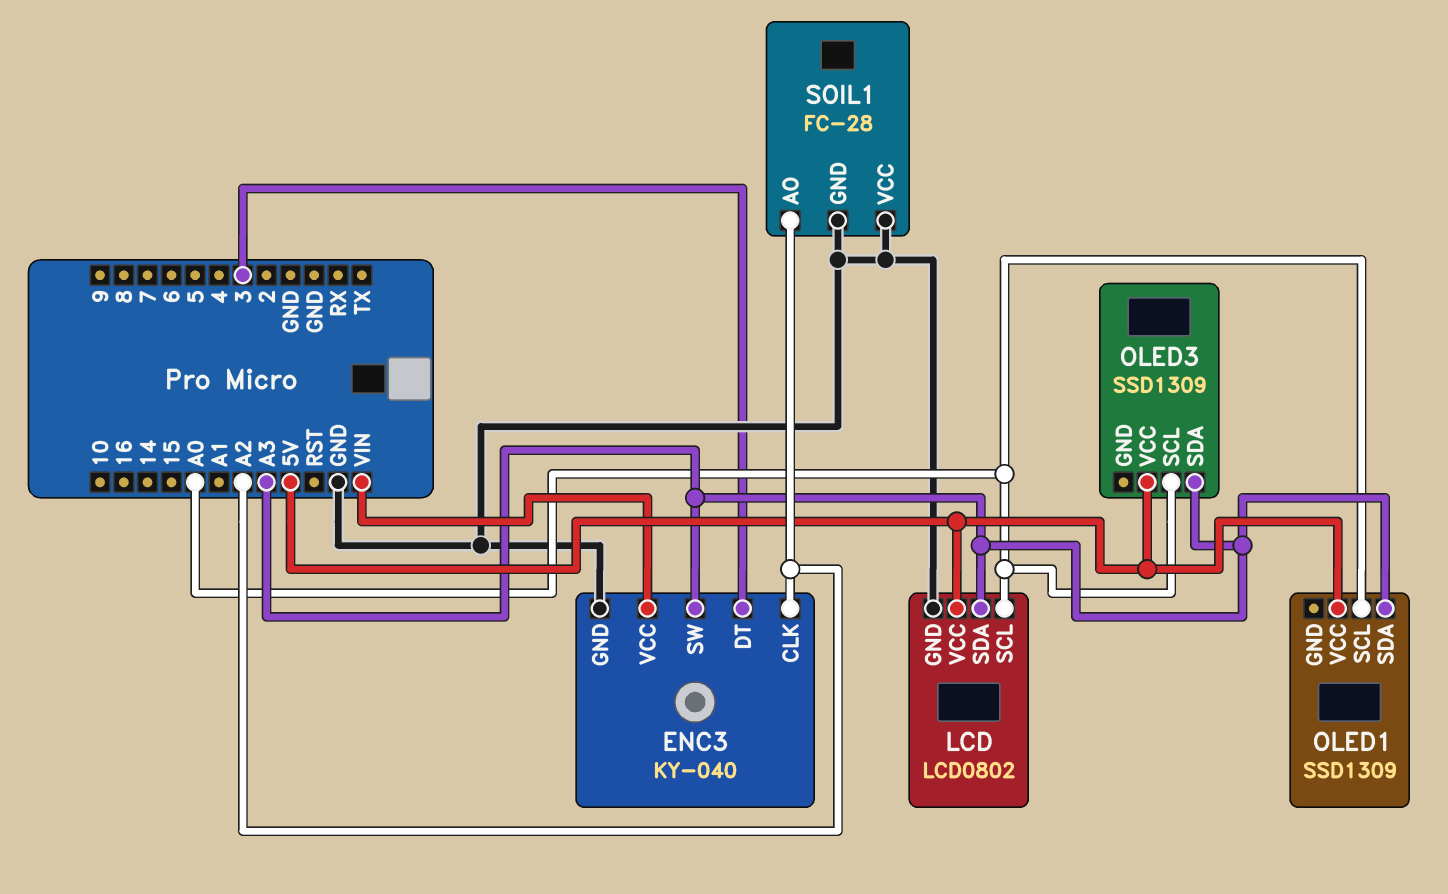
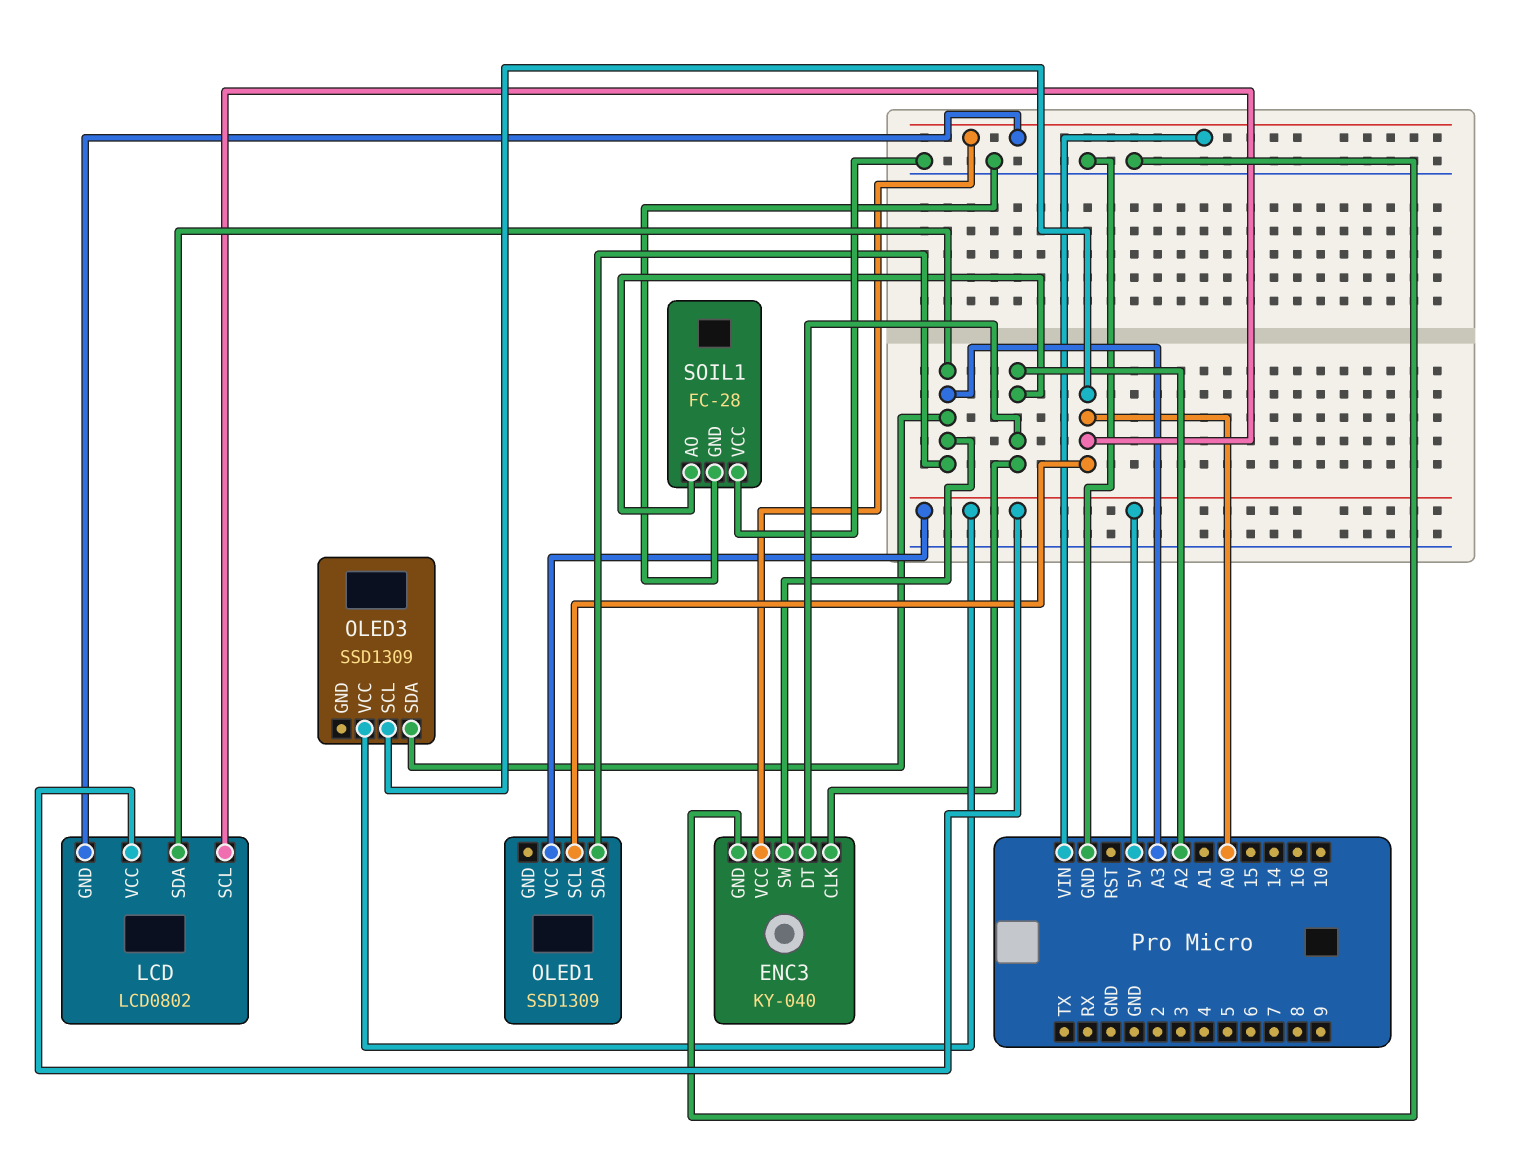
ENC3 pin DT: 3 -> A2
LCD pin GND: GND -> VIN

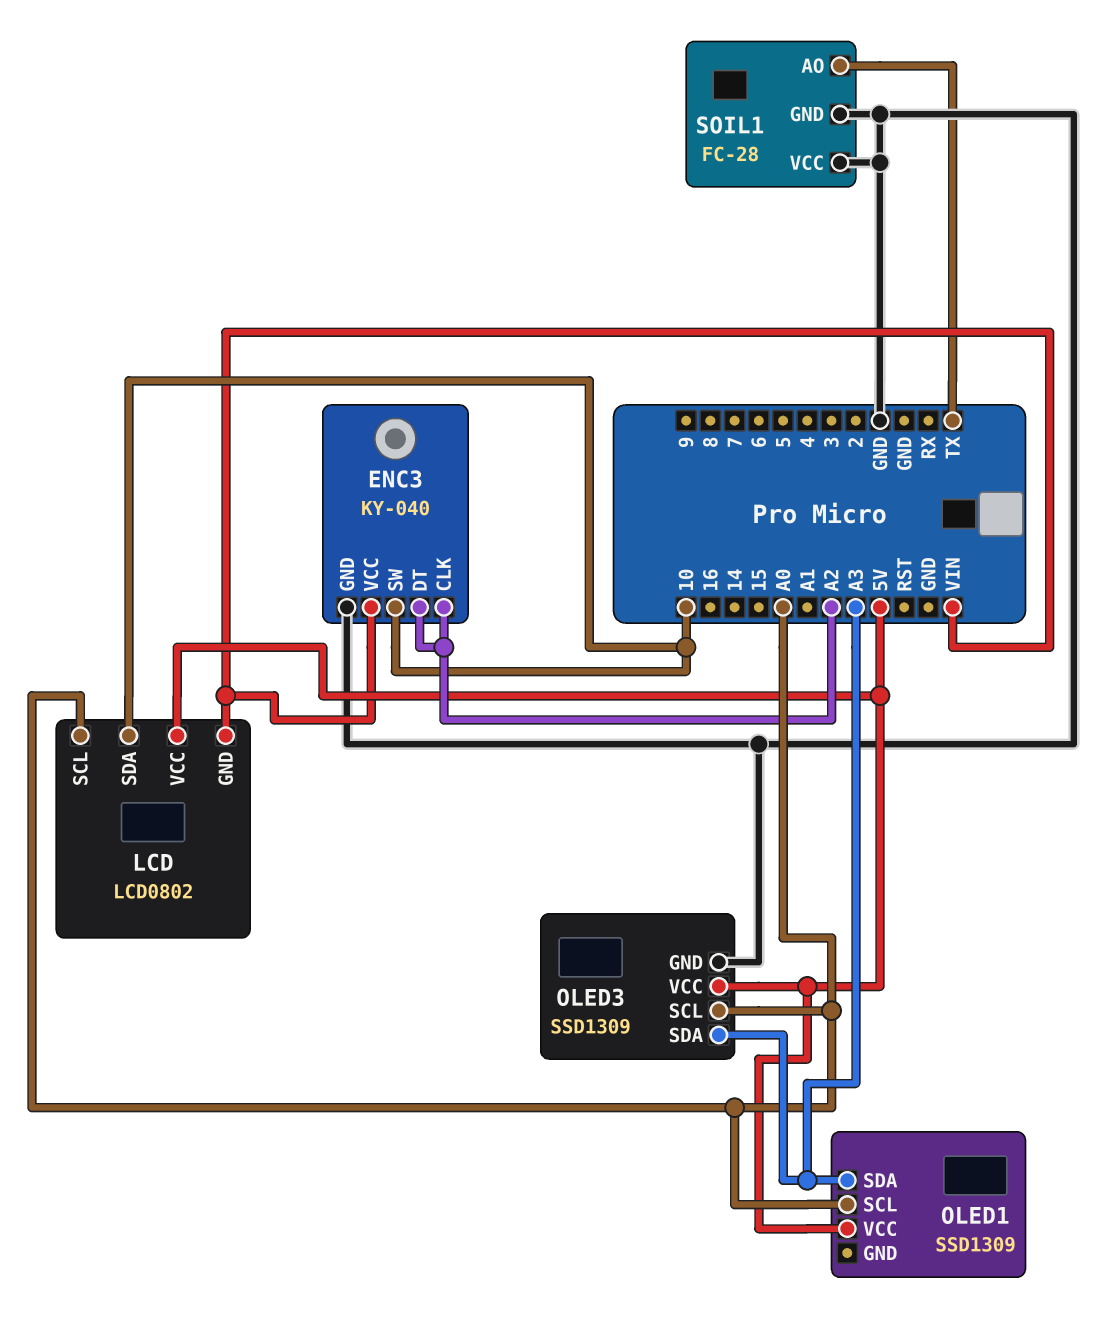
ENC3 pin SW: A3 -> 10
LCD pin SDA: A3 -> 10
OLED3 pin GND: none -> GND
SOIL1 pin AO: A2 -> TX

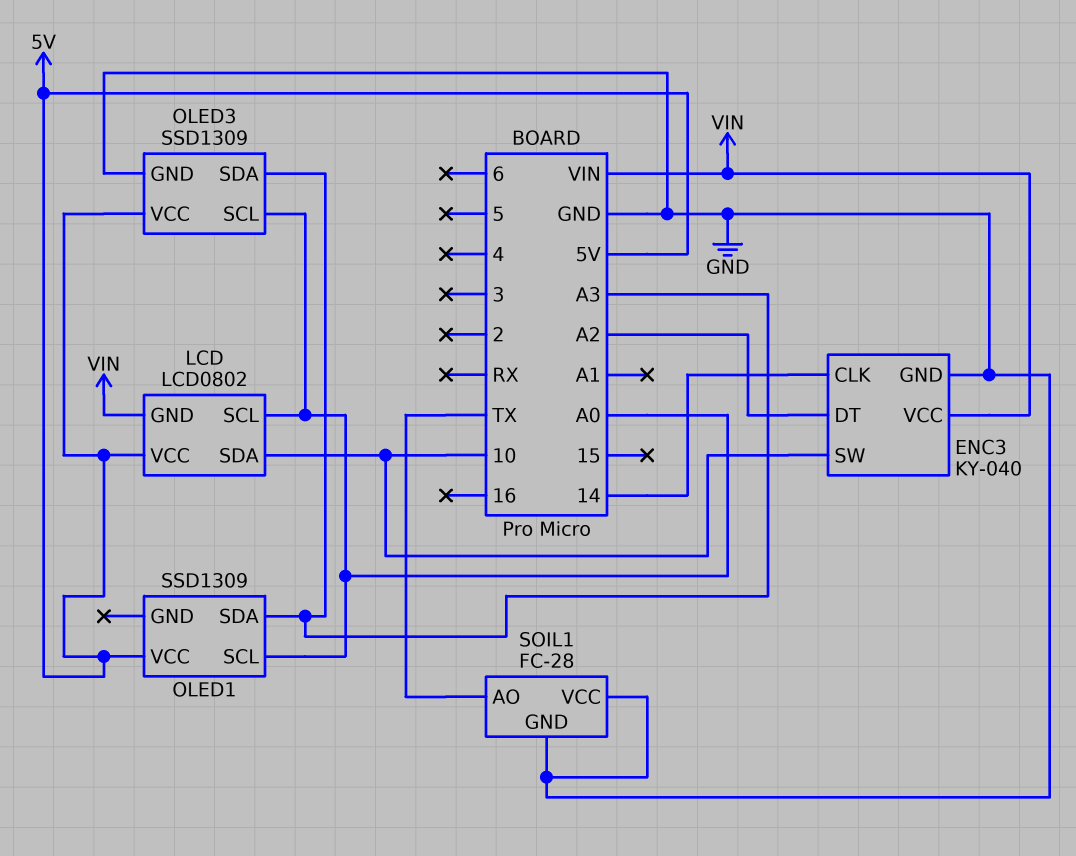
ENC3 pin CLK: A2 -> 14

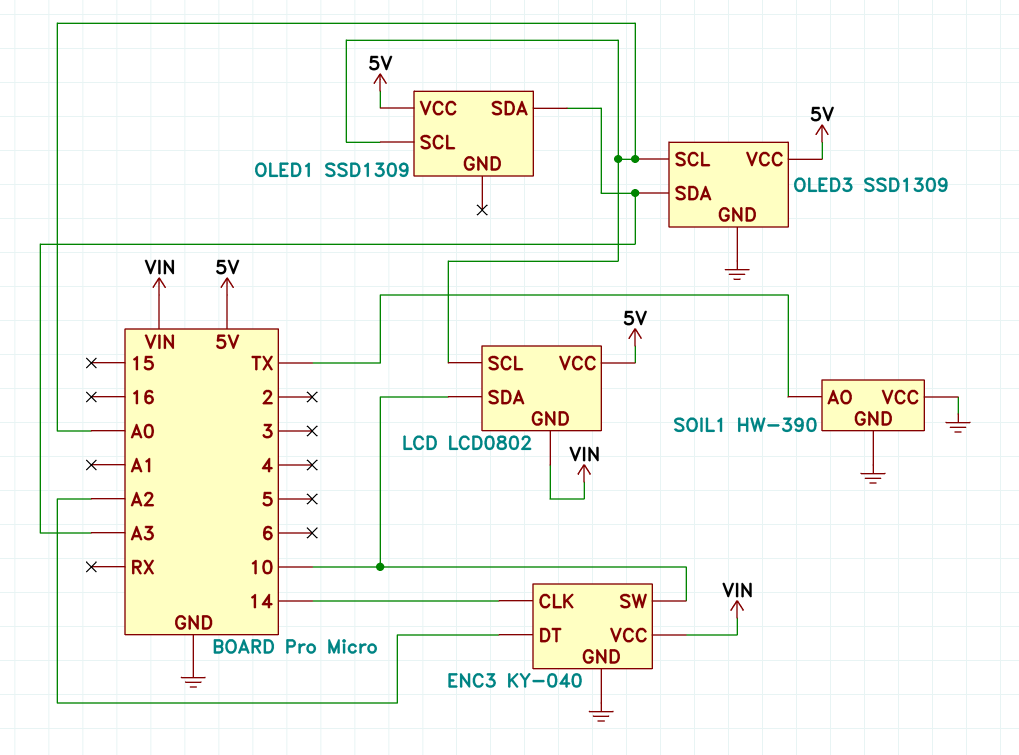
SOIL1: FC-28 -> HW-390

